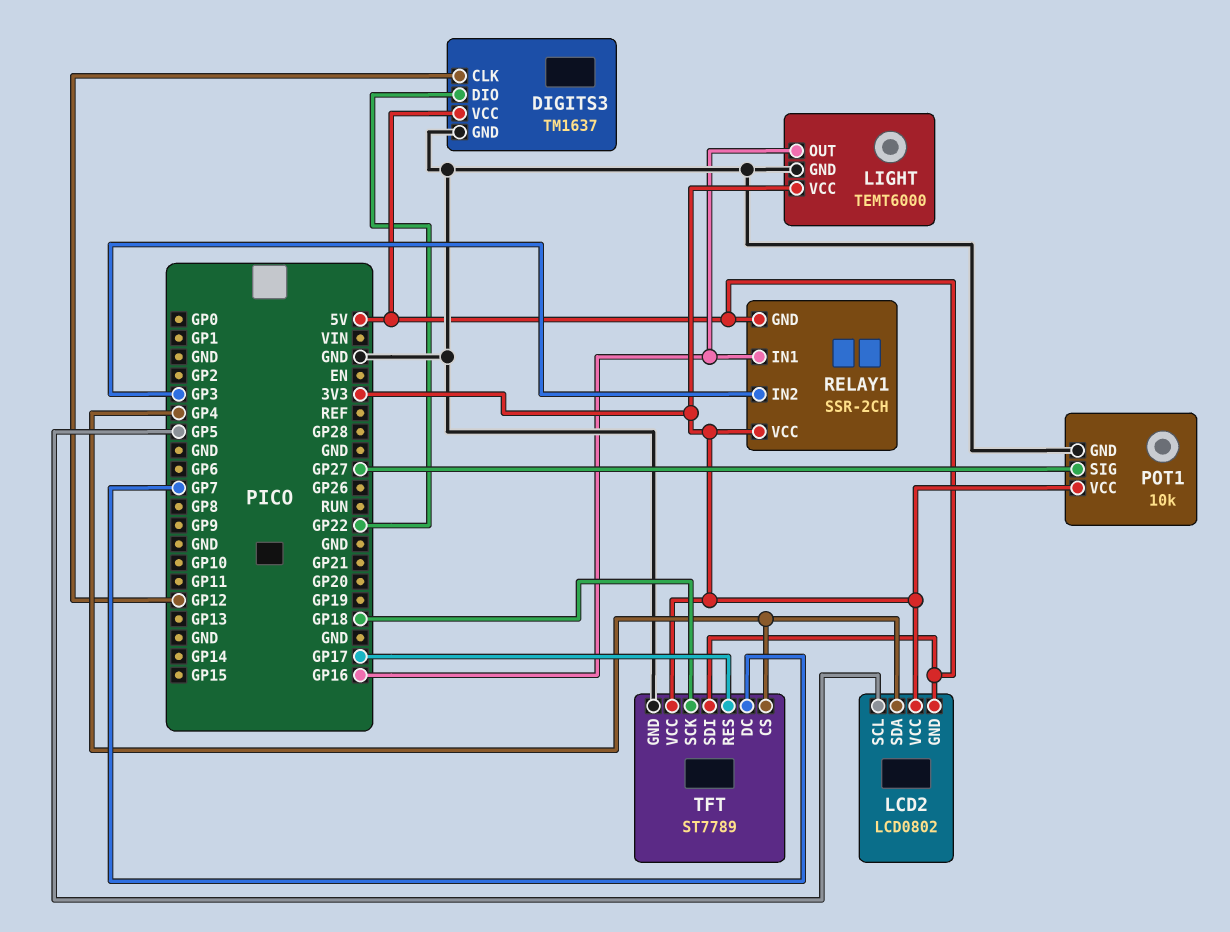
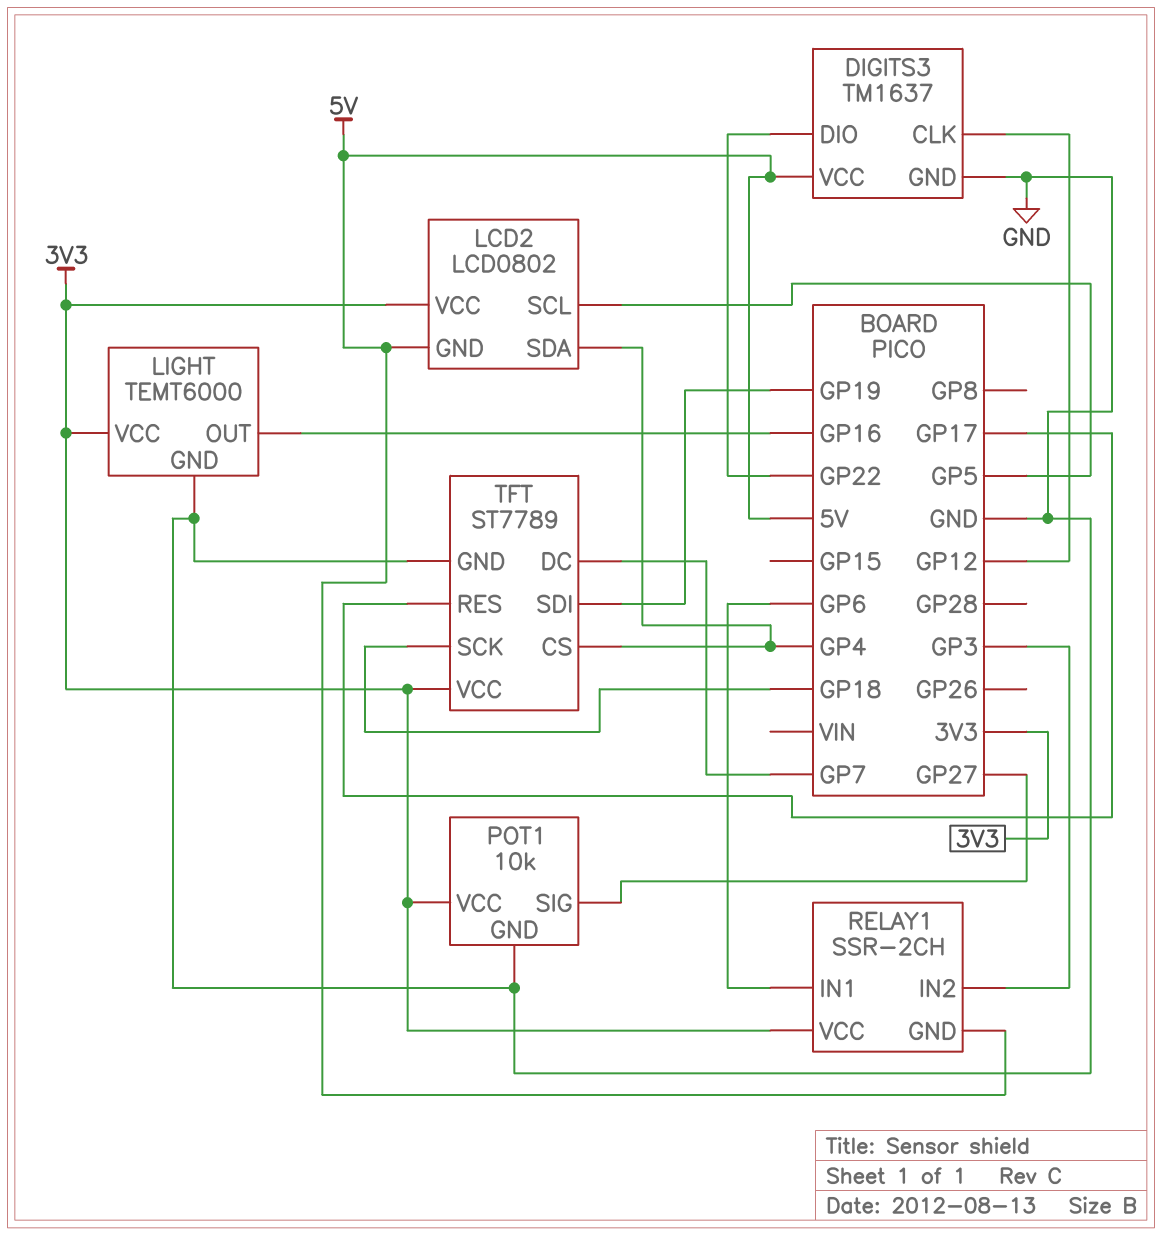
RELAY1 pin IN1: GP16 -> GP6
TFT pin SDI: 5V -> GP19

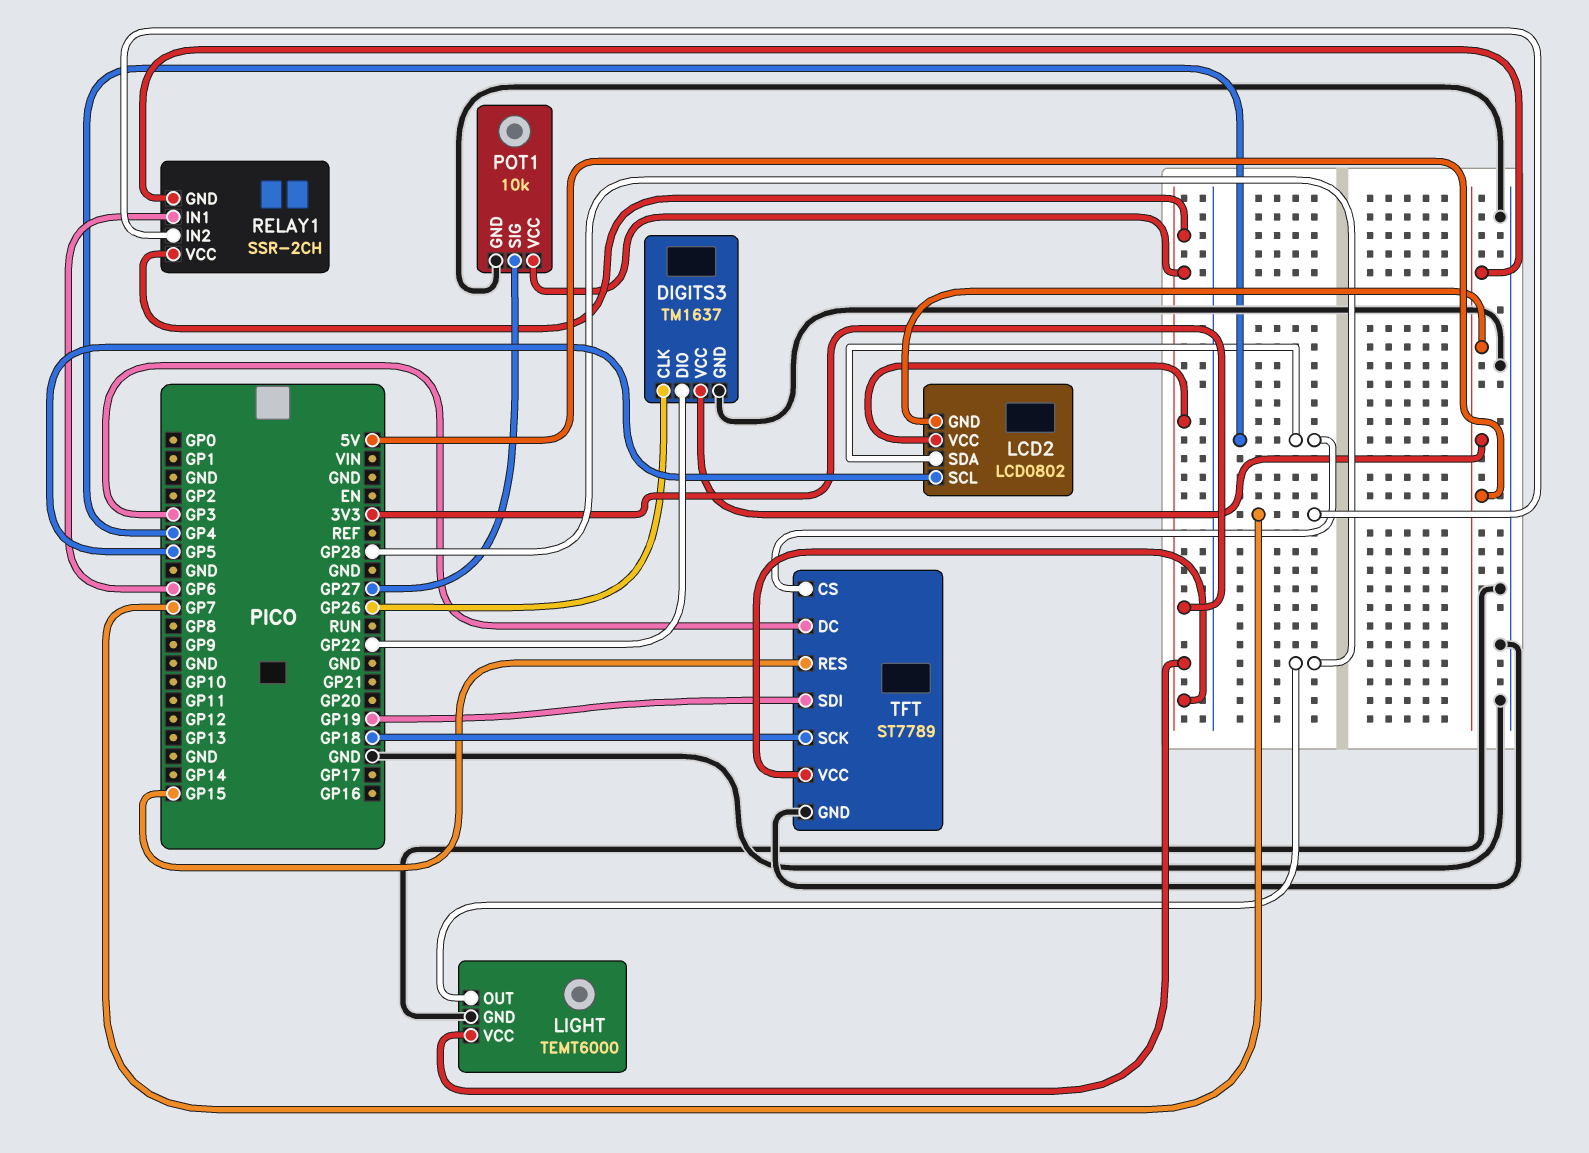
DIGITS3 pin CLK: GP12 -> GP26
LIGHT pin OUT: GP16 -> GP28
RELAY1 pin IN2: GP3 -> GP7
TFT pin DC: GP7 -> GP3
TFT pin RES: GP17 -> GP15

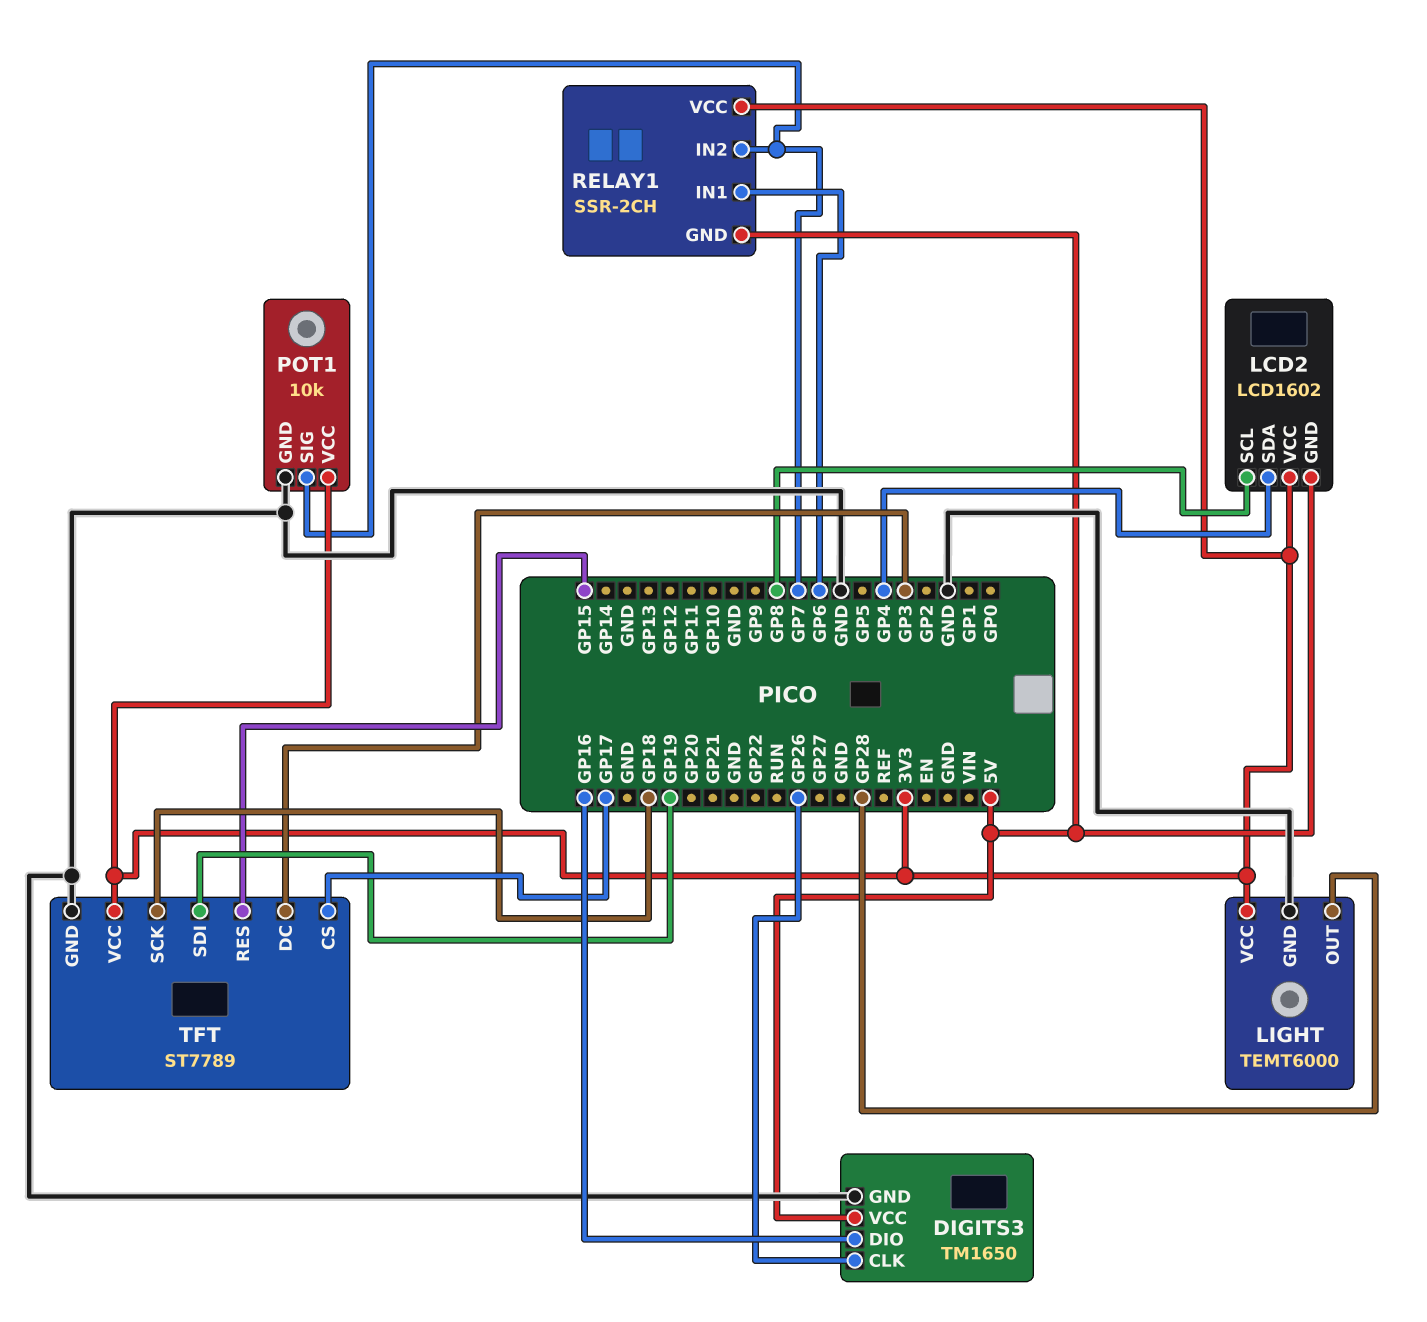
DIGITS3: TM1637 -> TM1650
DIGITS3 pin DIO: GP22 -> GP16
LCD2: LCD0802 -> LCD1602
LCD2 pin SCL: GP5 -> GP8
POT1 pin SIG: GP27 -> GP7
TFT pin CS: GP4 -> GP17

